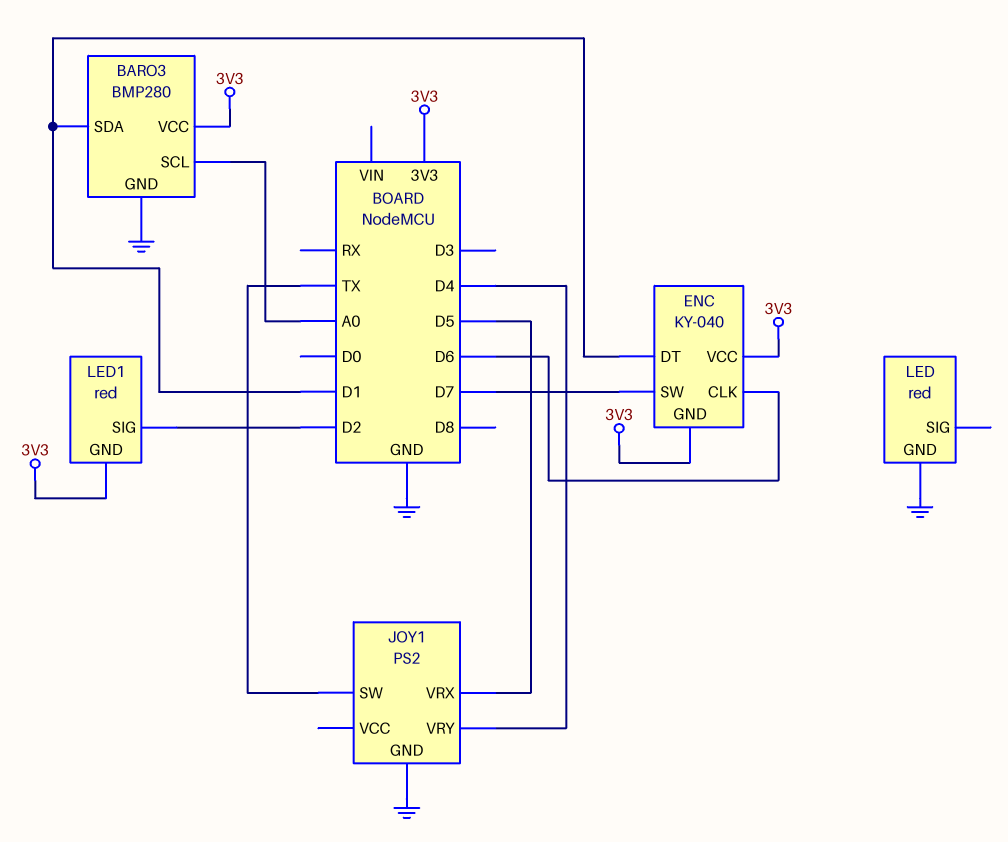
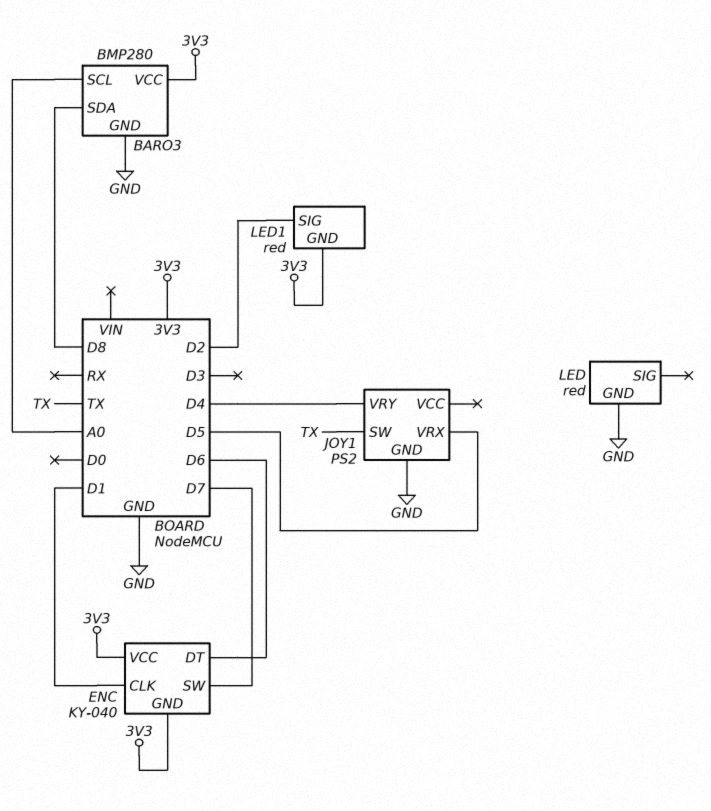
BARO3 pin SDA: D1 -> D8
ENC pin CLK: D6 -> D1
ENC pin DT: D1 -> D6

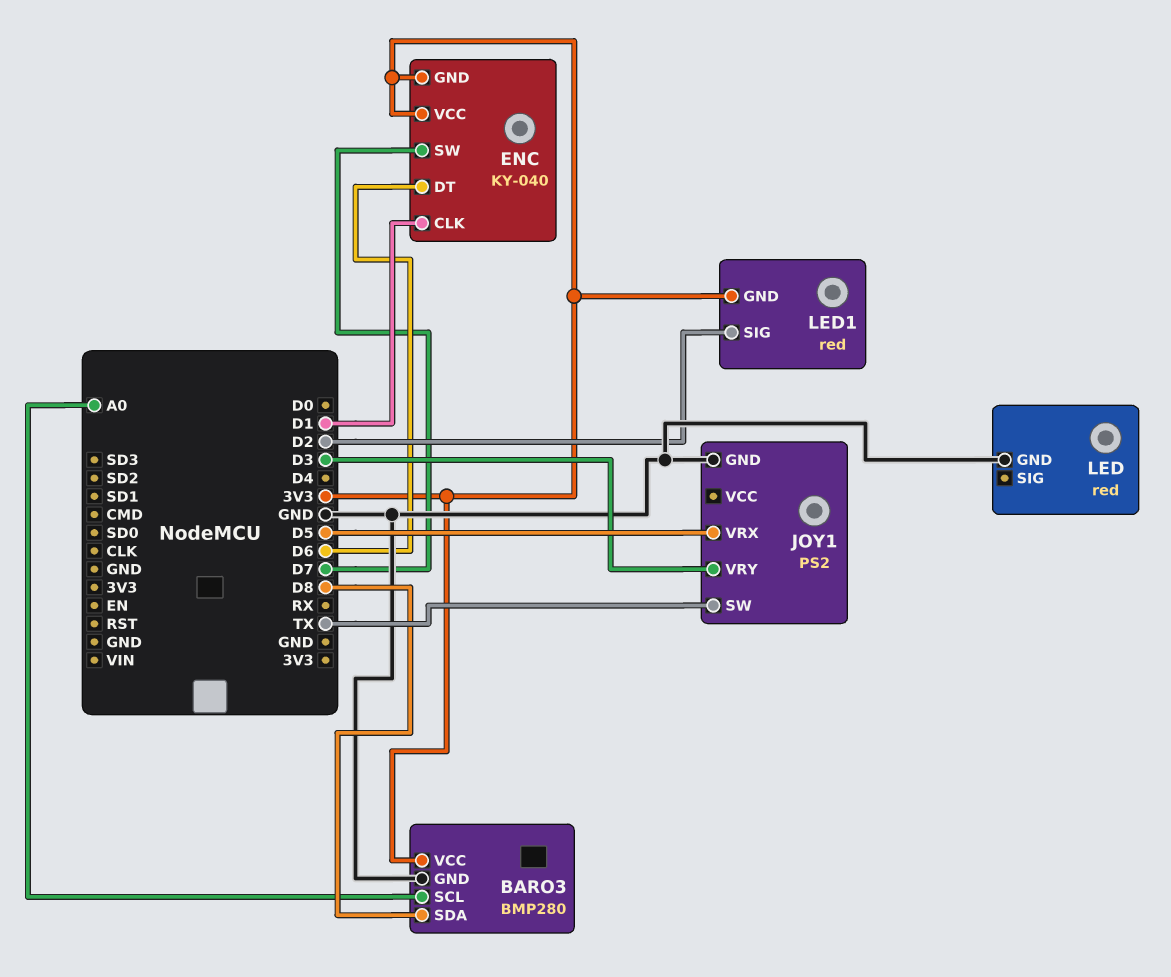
JOY1 pin VRY: D4 -> D3

